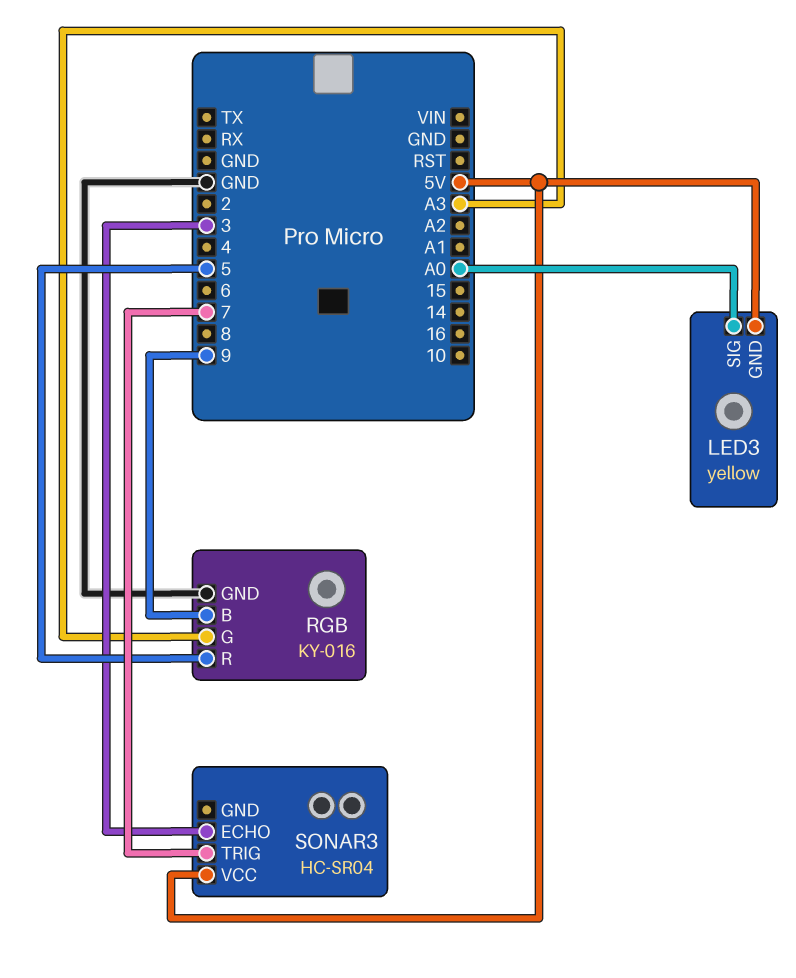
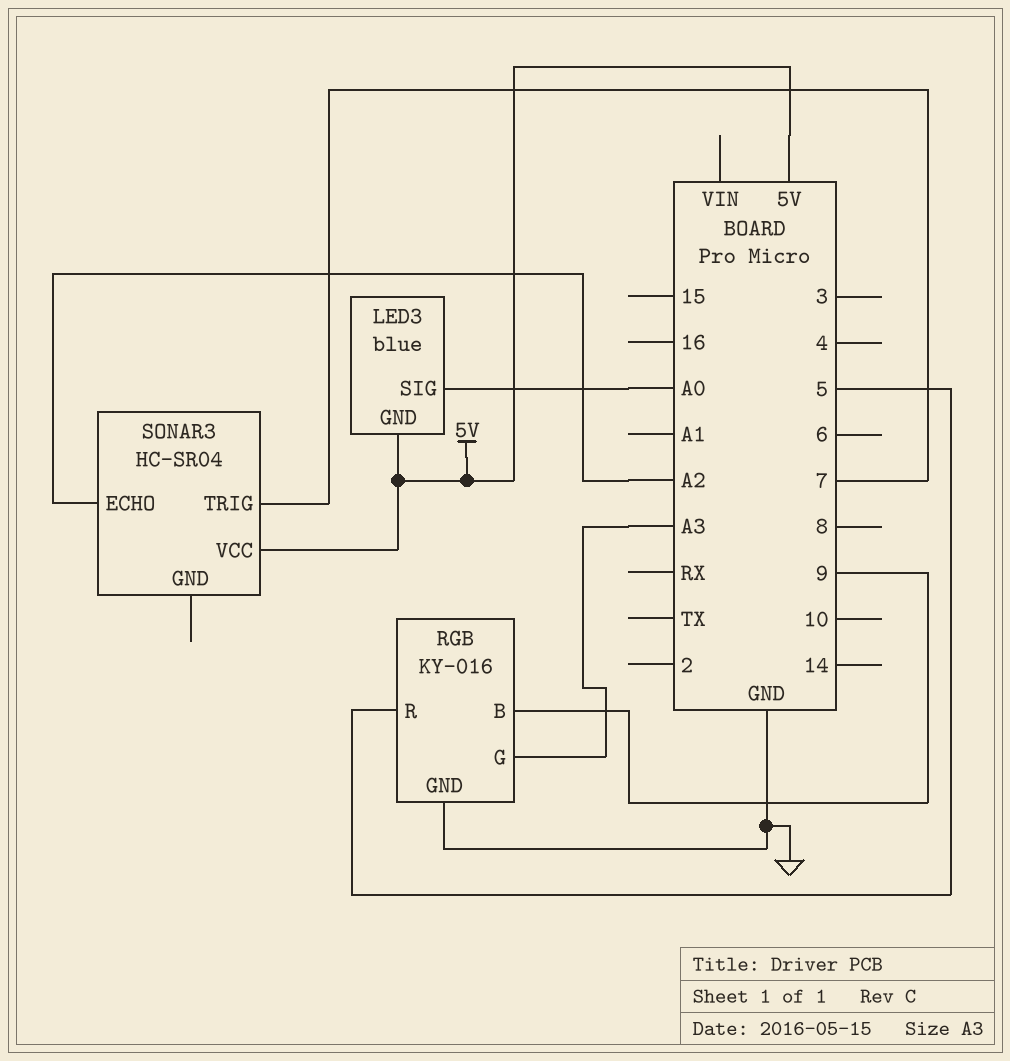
LED3: yellow -> blue
SONAR3 pin ECHO: 3 -> A2

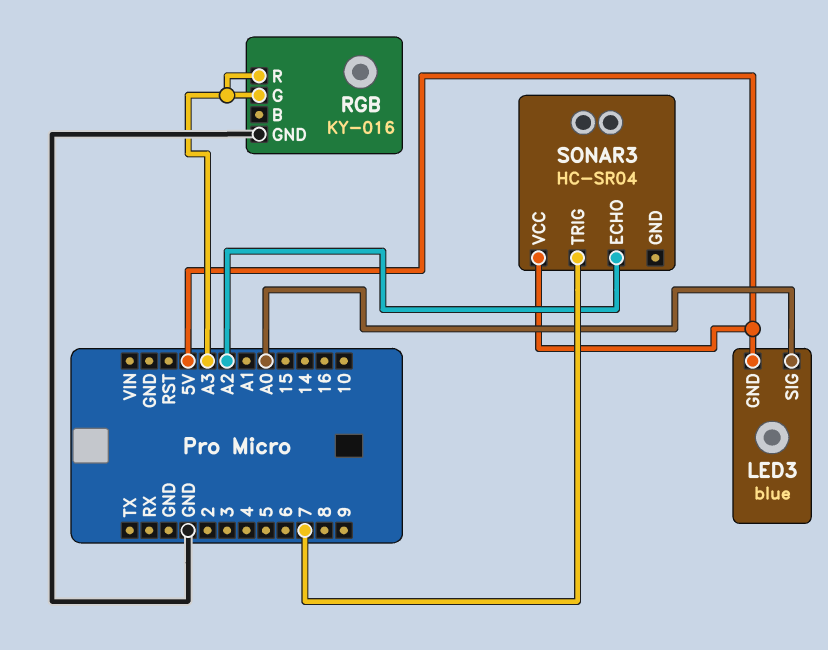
RGB pin B: 9 -> none
RGB pin R: 5 -> A3

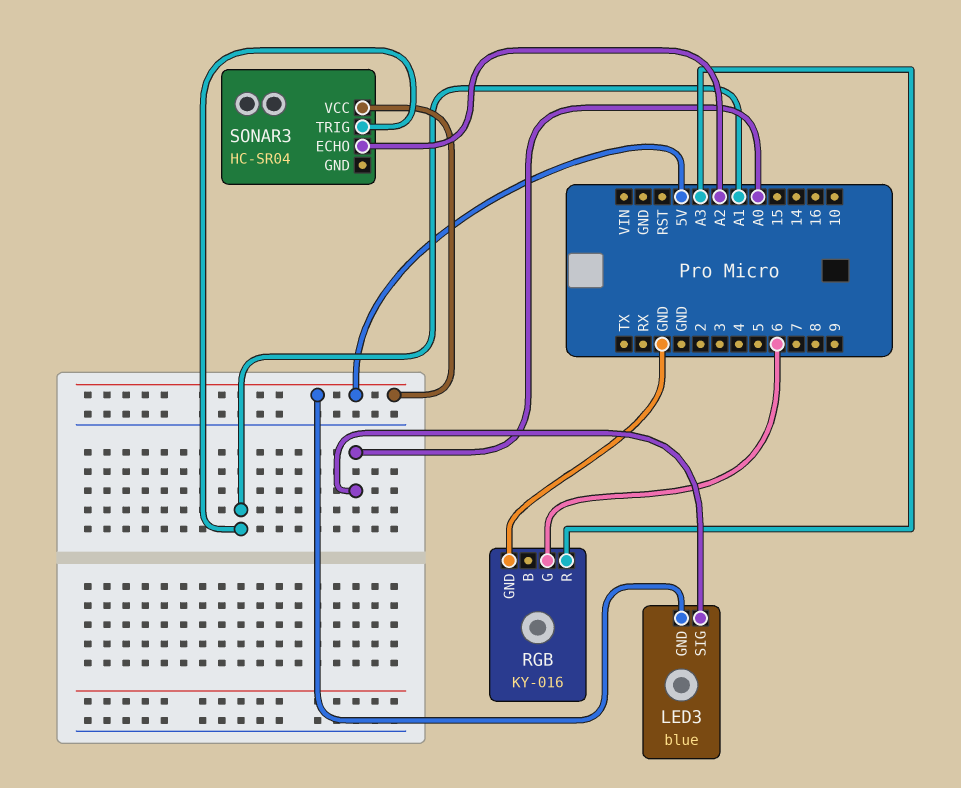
RGB pin G: A3 -> 6
SONAR3 pin TRIG: 7 -> A1

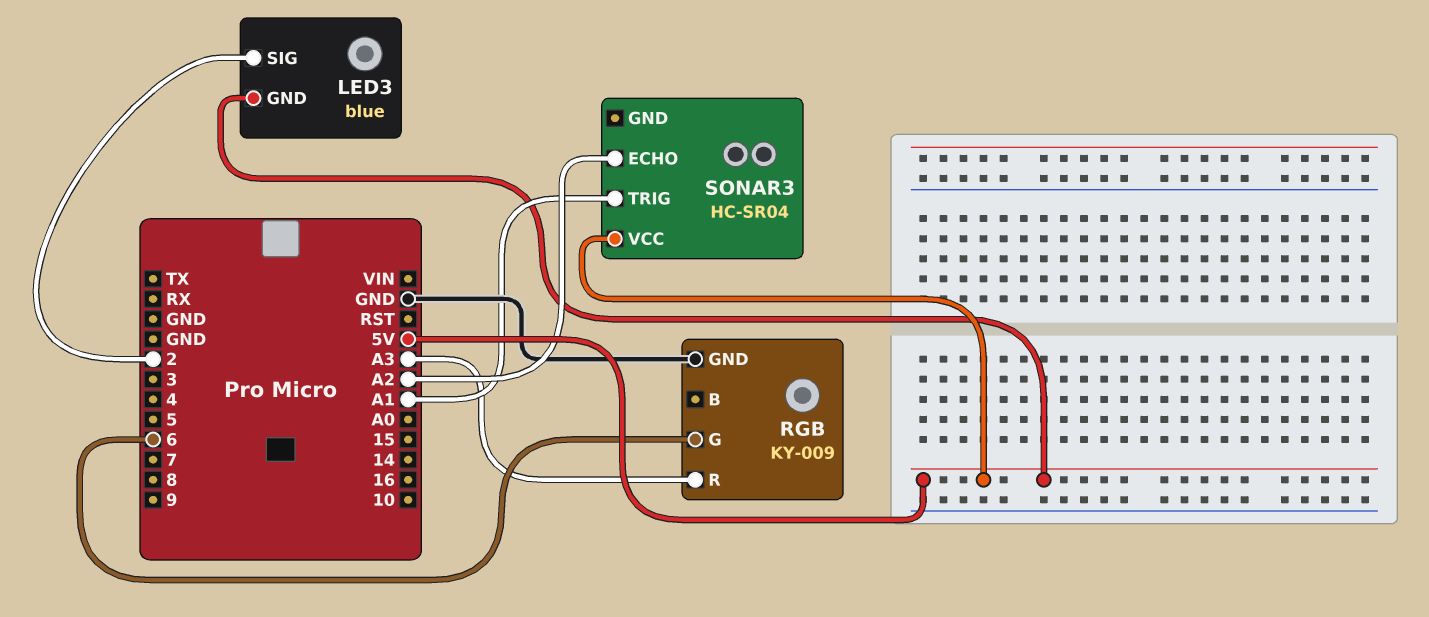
LED3 pin SIG: A0 -> 2
RGB: KY-016 -> KY-009

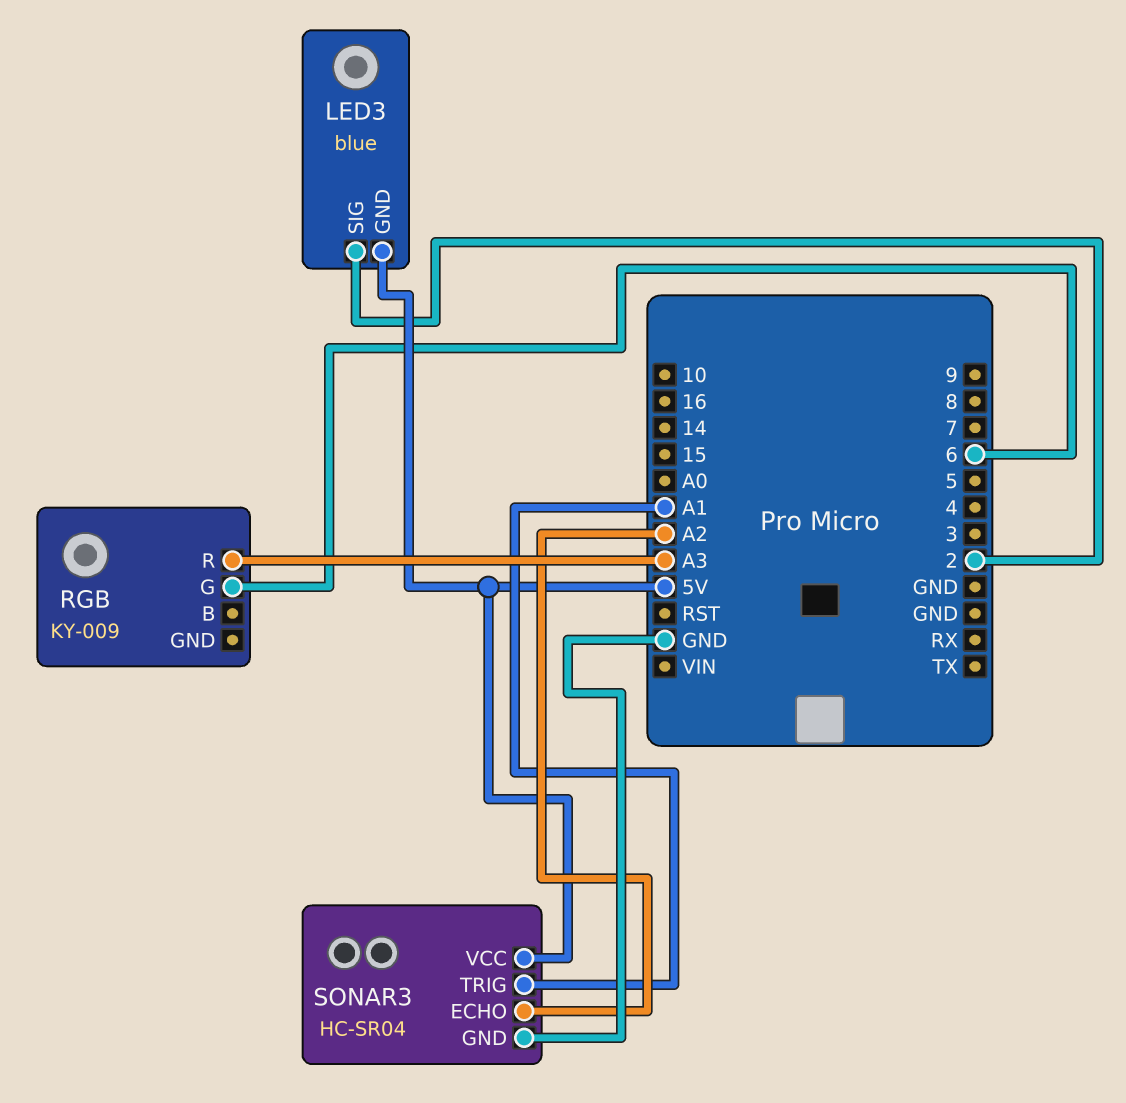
RGB pin GND: GND -> none
SONAR3 pin GND: none -> GND

